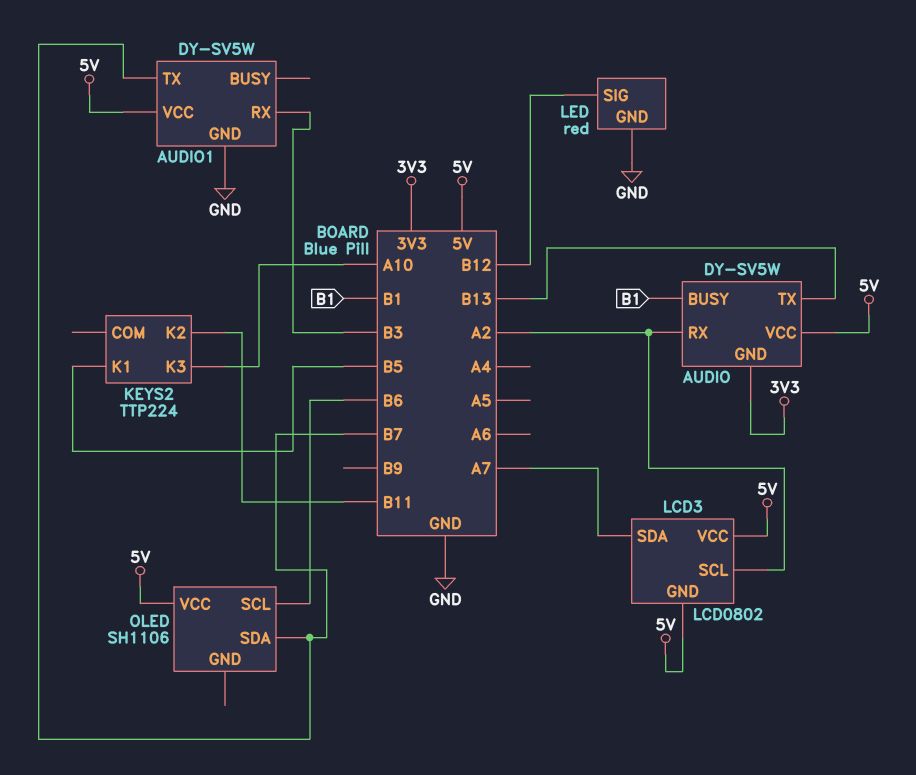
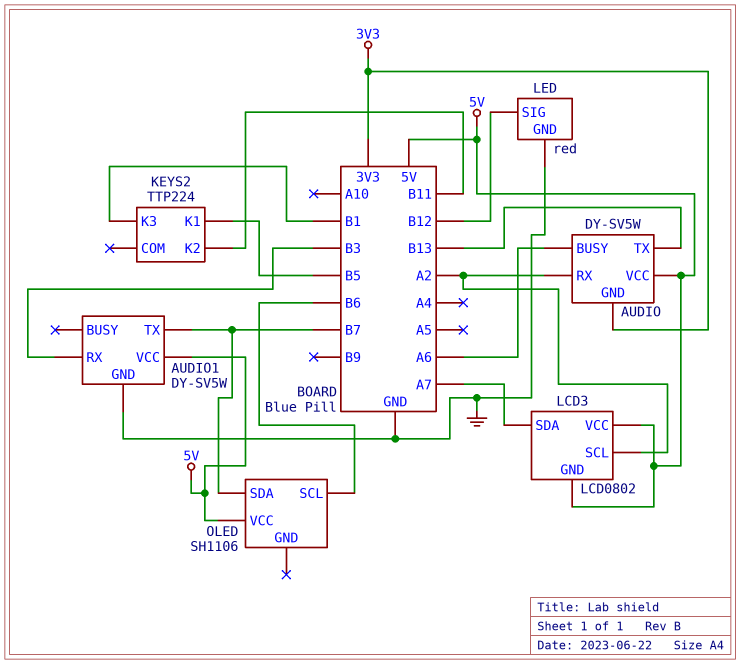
AUDIO pin BUSY: B1 -> A6
KEYS2 pin K3: A10 -> B1

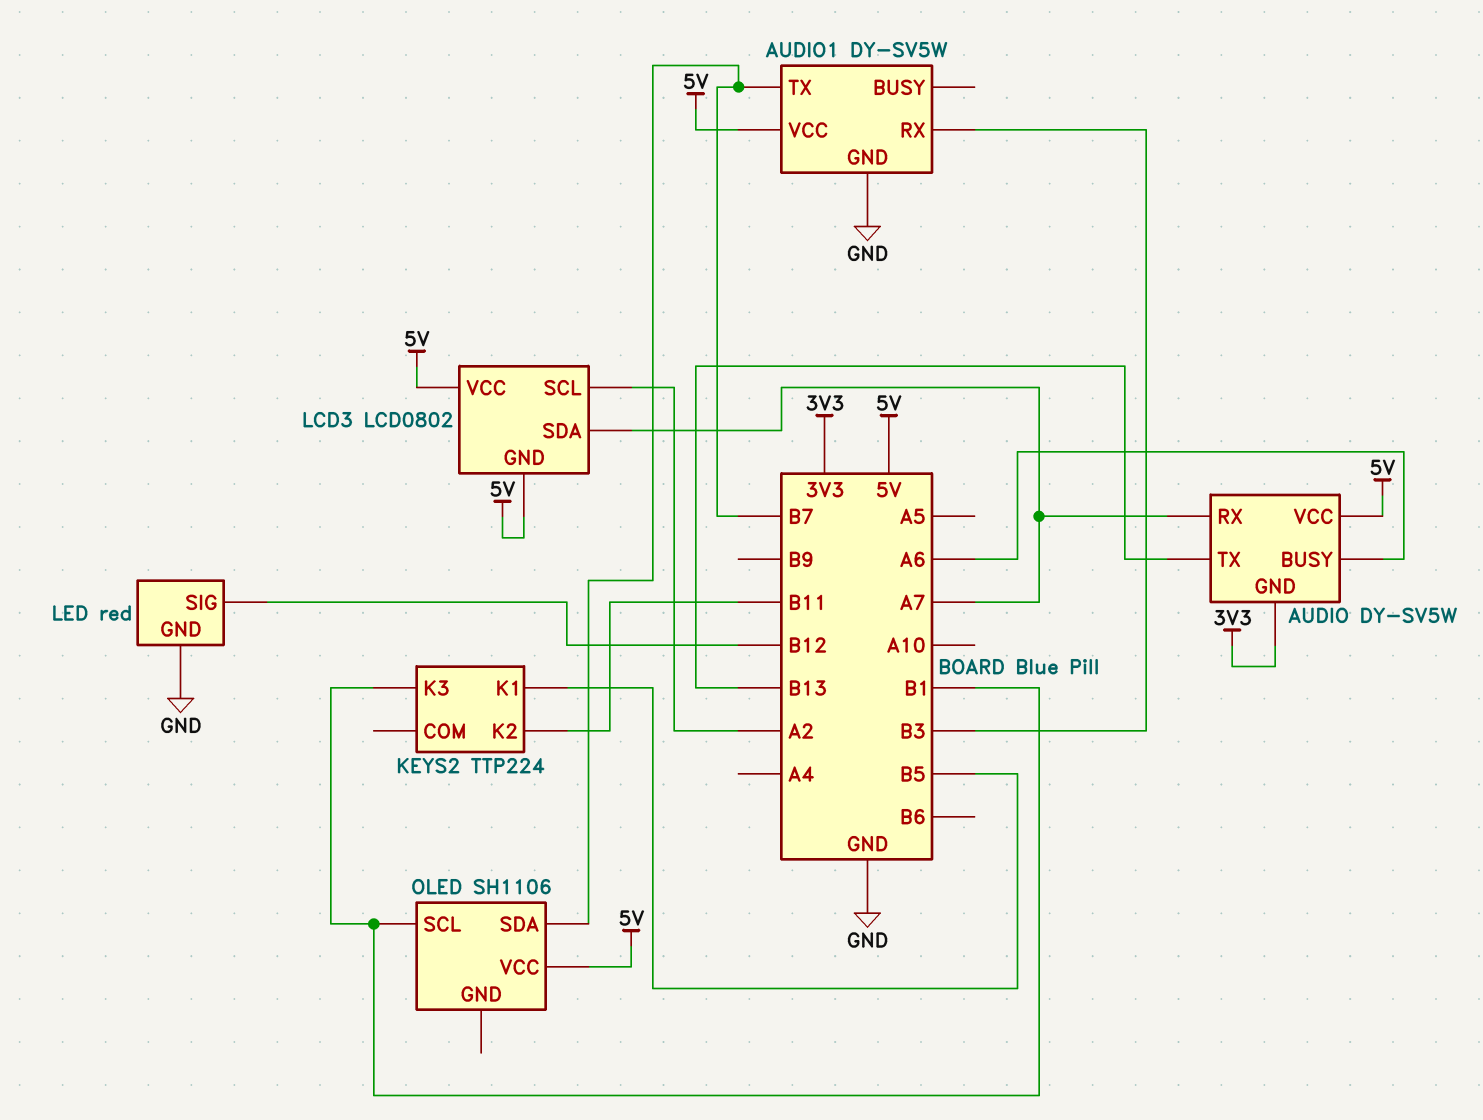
AUDIO pin RX: A2 -> A7
OLED pin SCL: B6 -> B1

